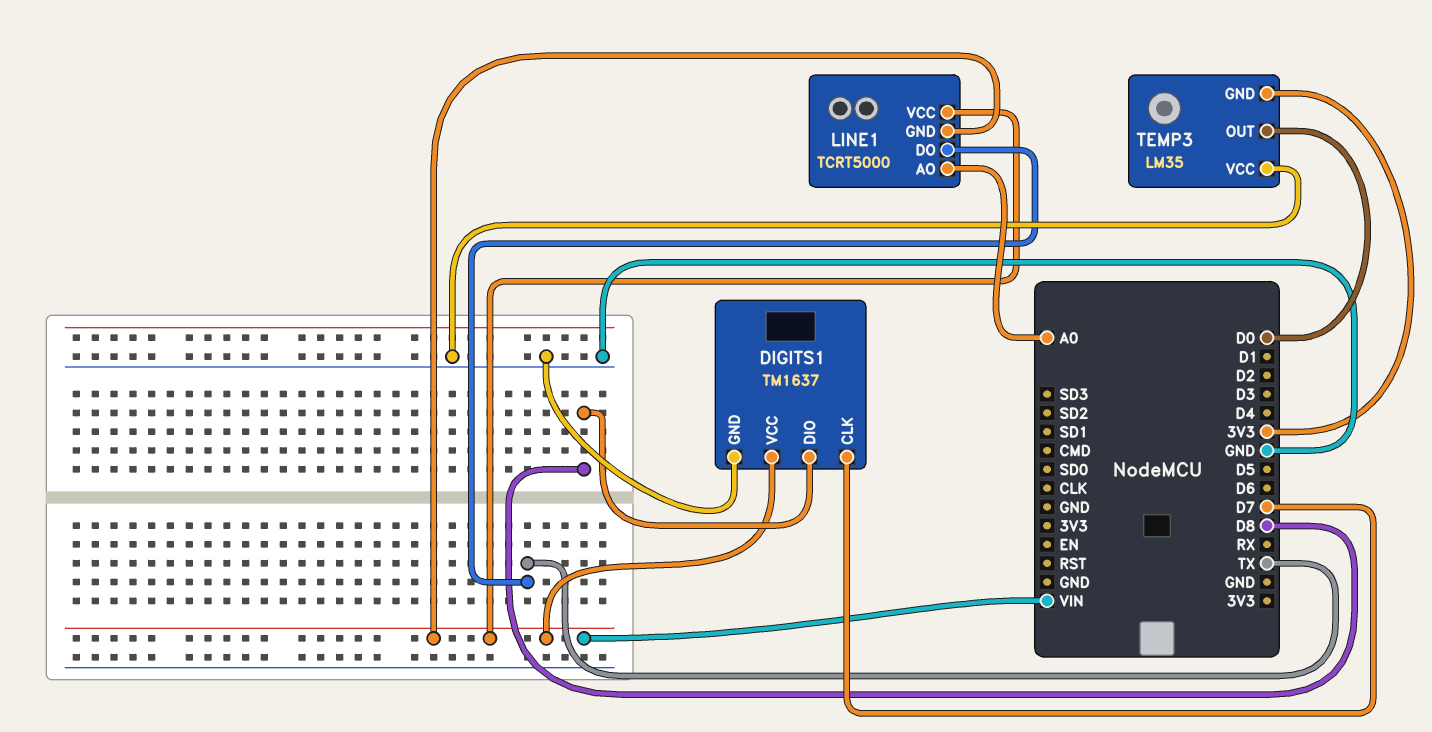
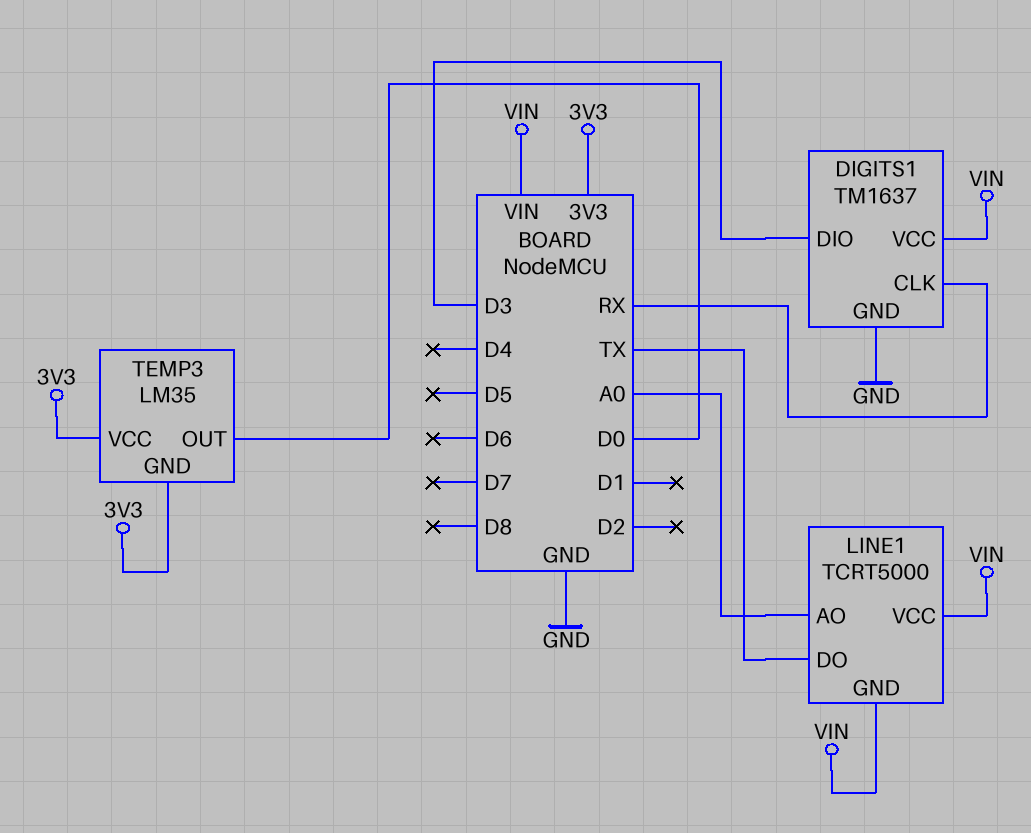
DIGITS1 pin CLK: D7 -> RX
DIGITS1 pin DIO: D8 -> D3
TEMP3 pin VCC: GND -> 3V3

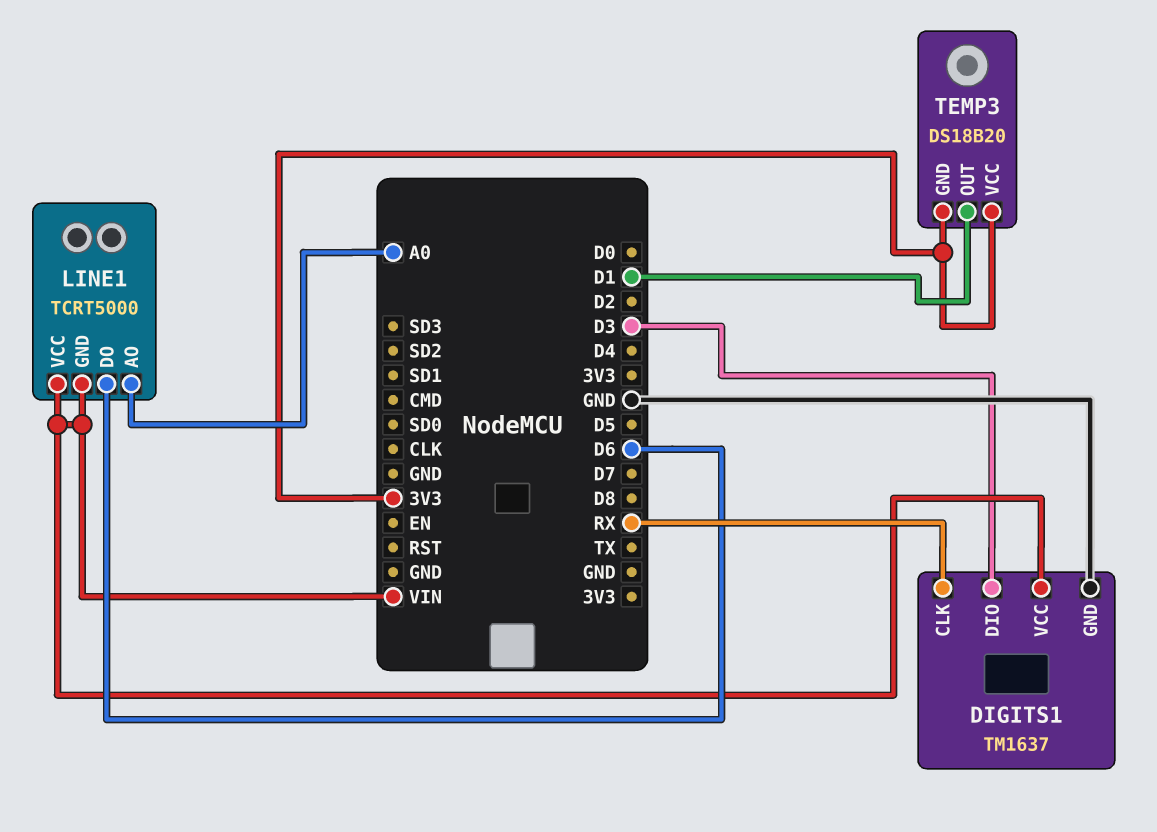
LINE1 pin DO: TX -> D6
TEMP3: LM35 -> DS18B20
TEMP3 pin OUT: D0 -> D1

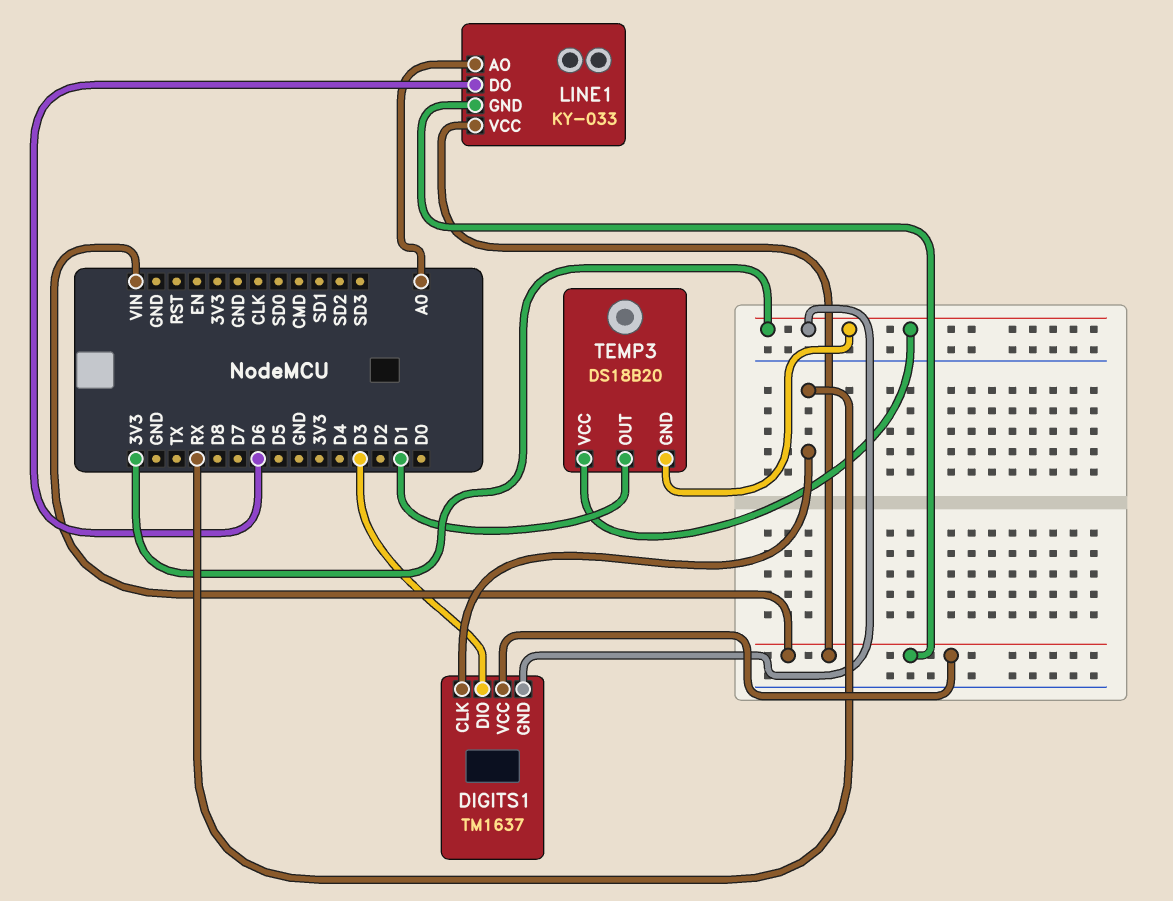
DIGITS1 pin GND: GND -> 3V3
LINE1: TCRT5000 -> KY-033

